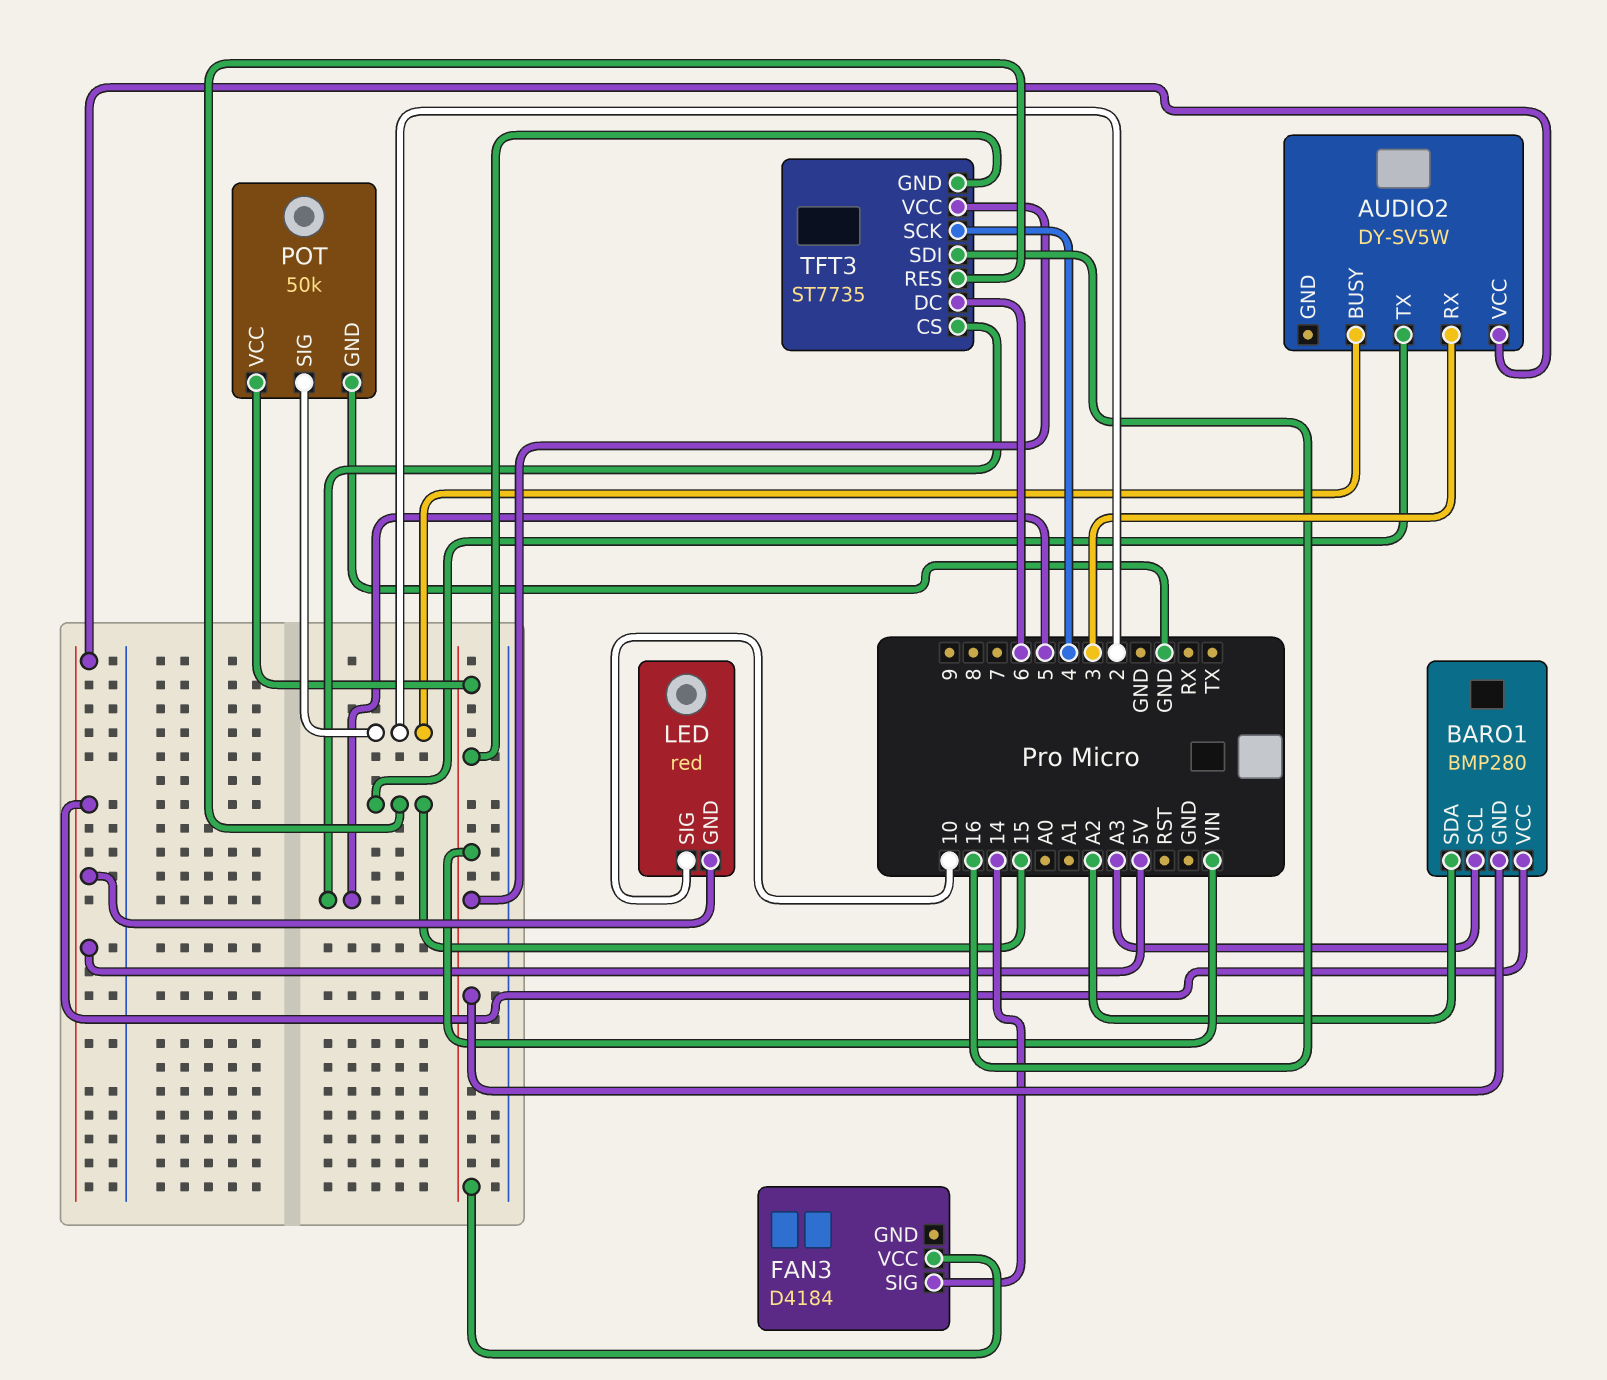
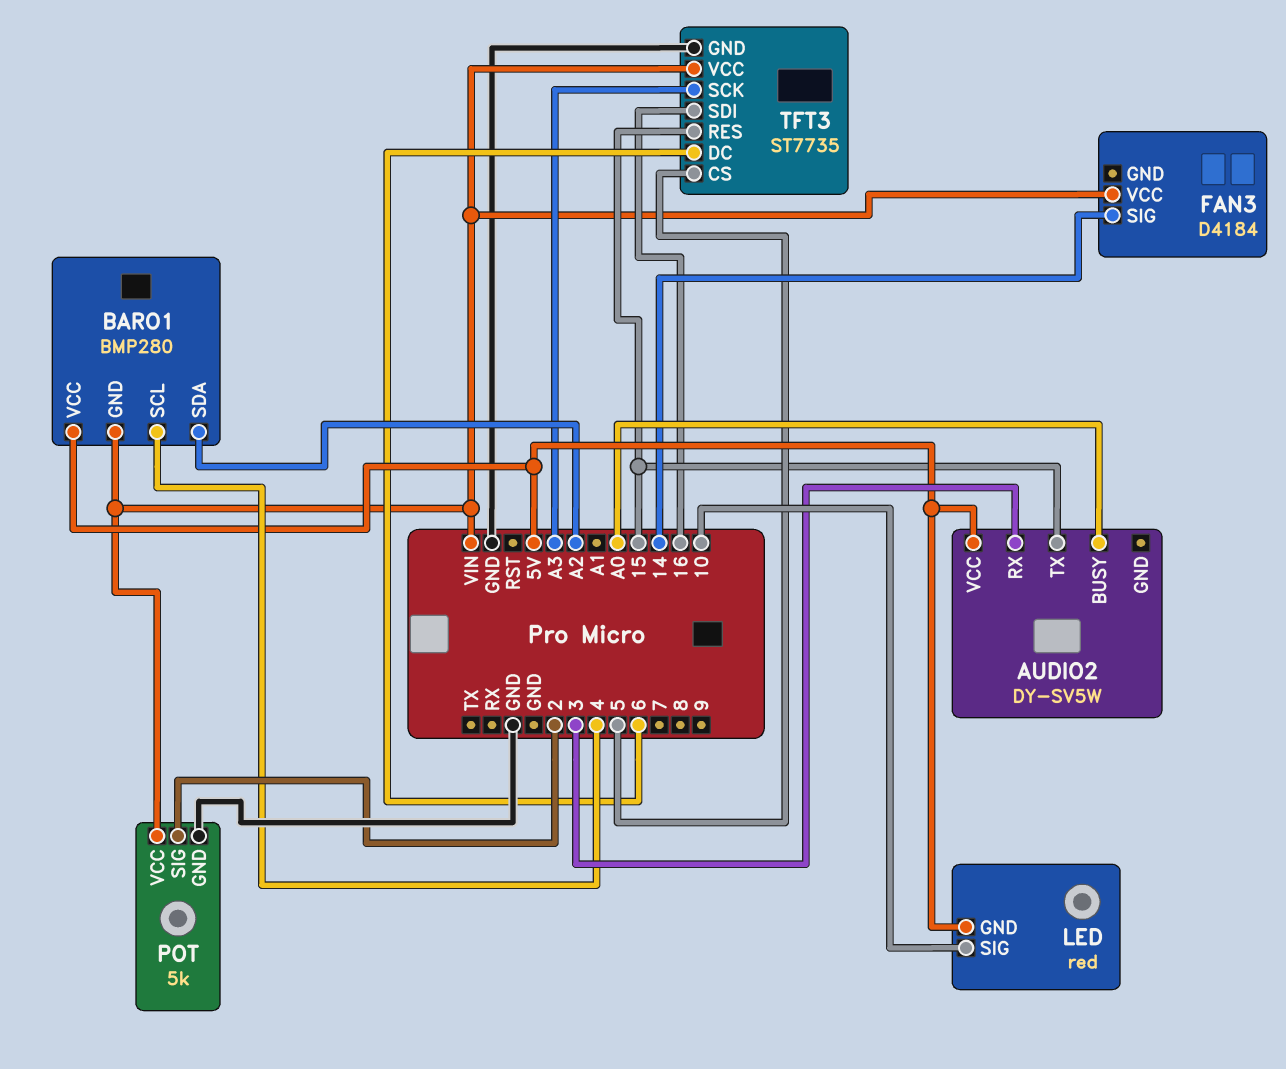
AUDIO2 pin BUSY: 2 -> A0
BARO1 pin SCL: A3 -> 4
POT: 50k -> 5k
TFT3 pin GND: VIN -> GND
TFT3 pin SCK: 4 -> A3

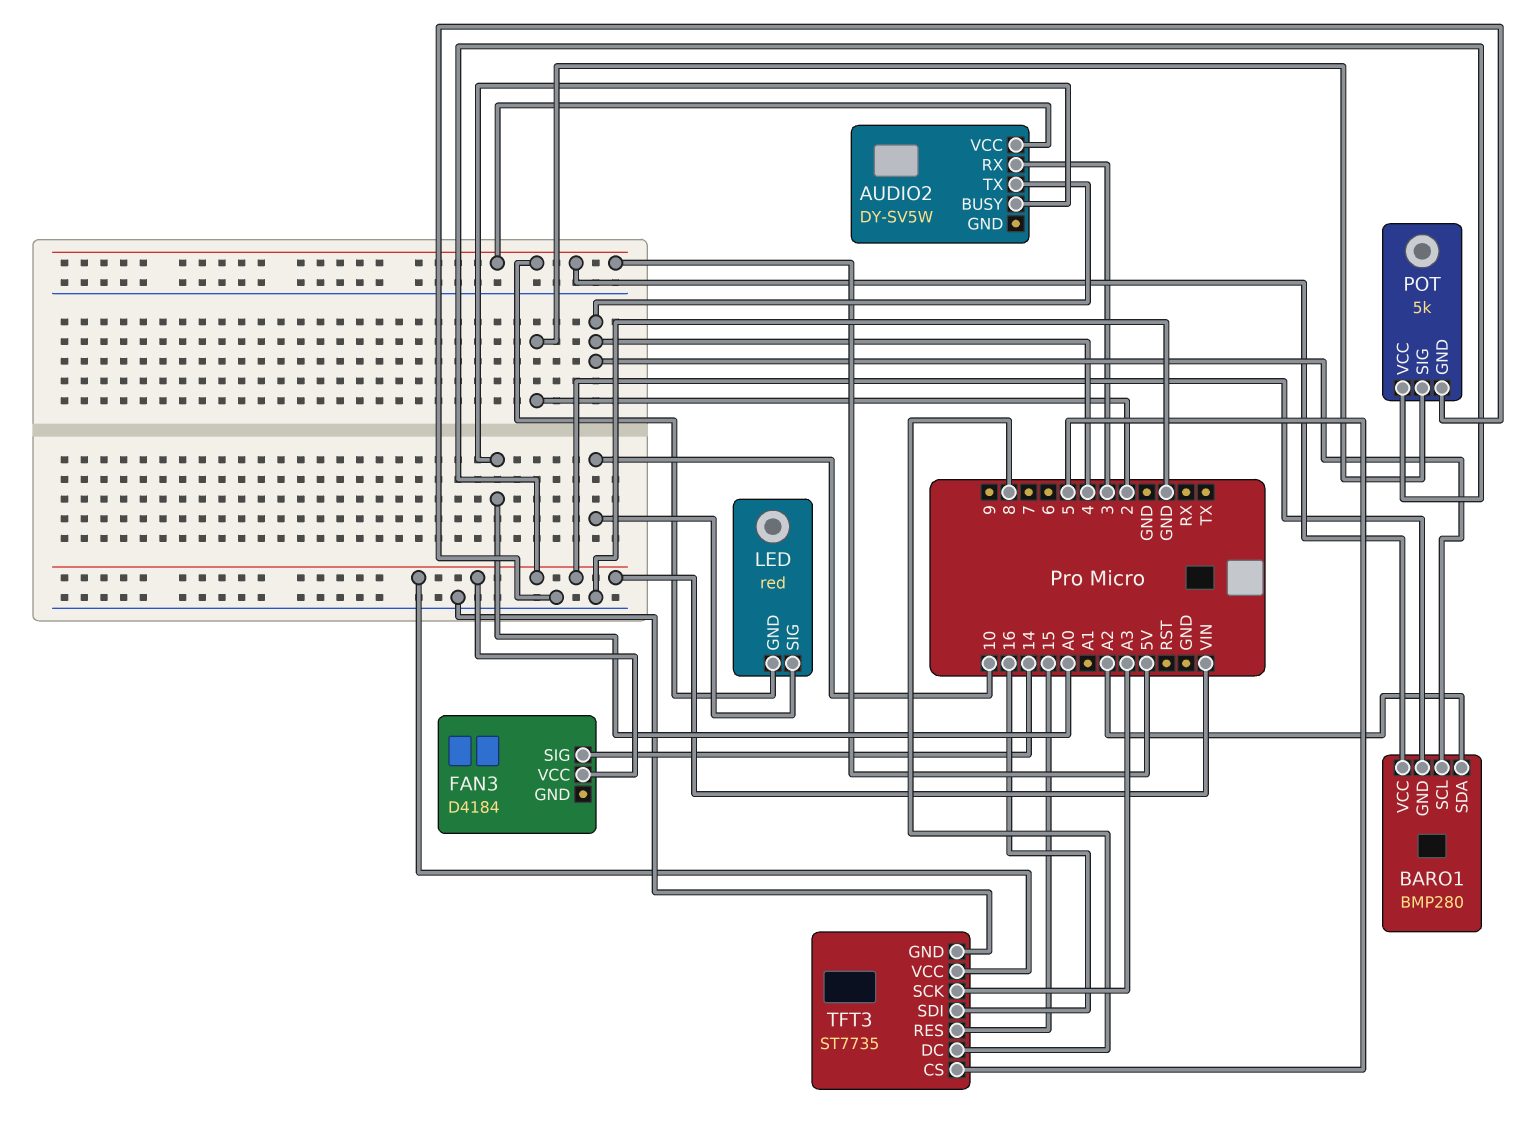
AUDIO2 pin TX: 15 -> 4
TFT3 pin DC: 6 -> 8

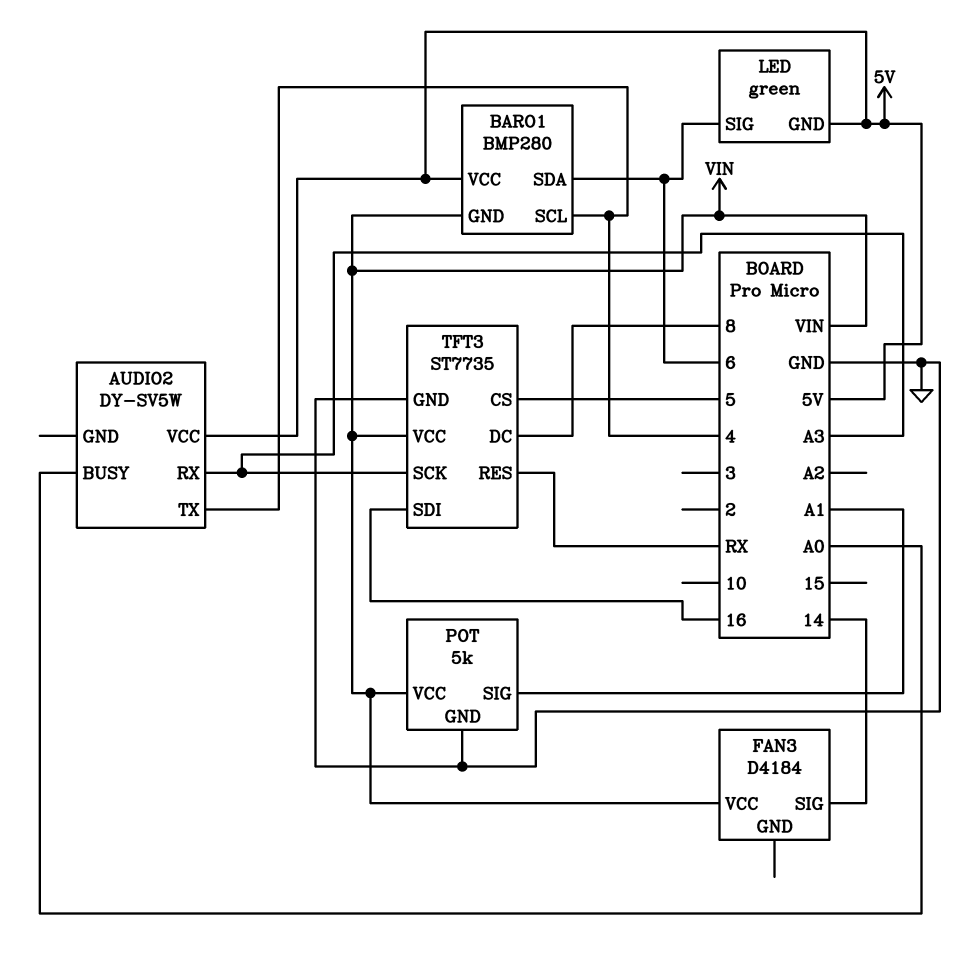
AUDIO2 pin RX: 3 -> A3
BARO1 pin SDA: A2 -> 6
LED: red -> green
LED pin SIG: 10 -> 6
POT pin SIG: 2 -> A1
TFT3 pin RES: 15 -> RX

